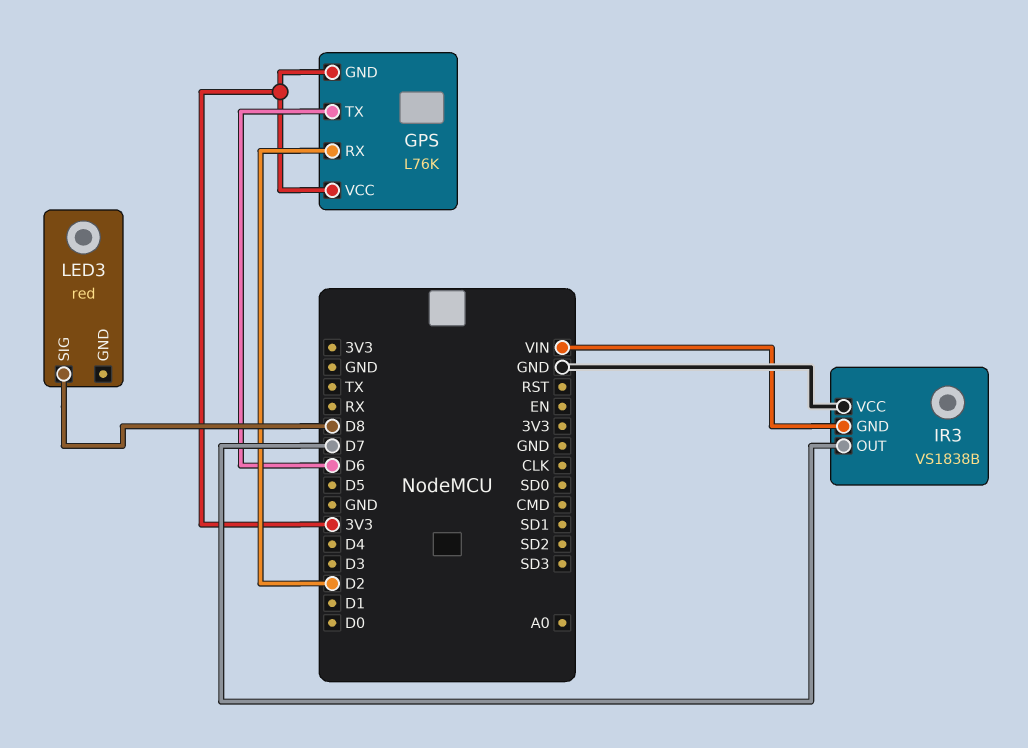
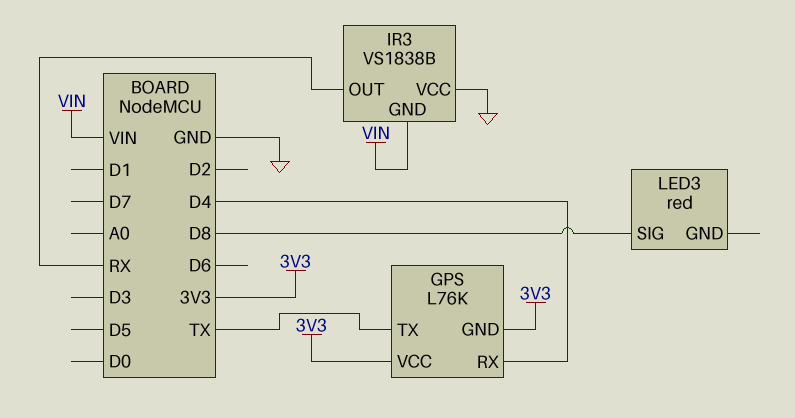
GPS pin RX: D2 -> D4
GPS pin TX: D6 -> TX
IR3 pin OUT: D7 -> RX

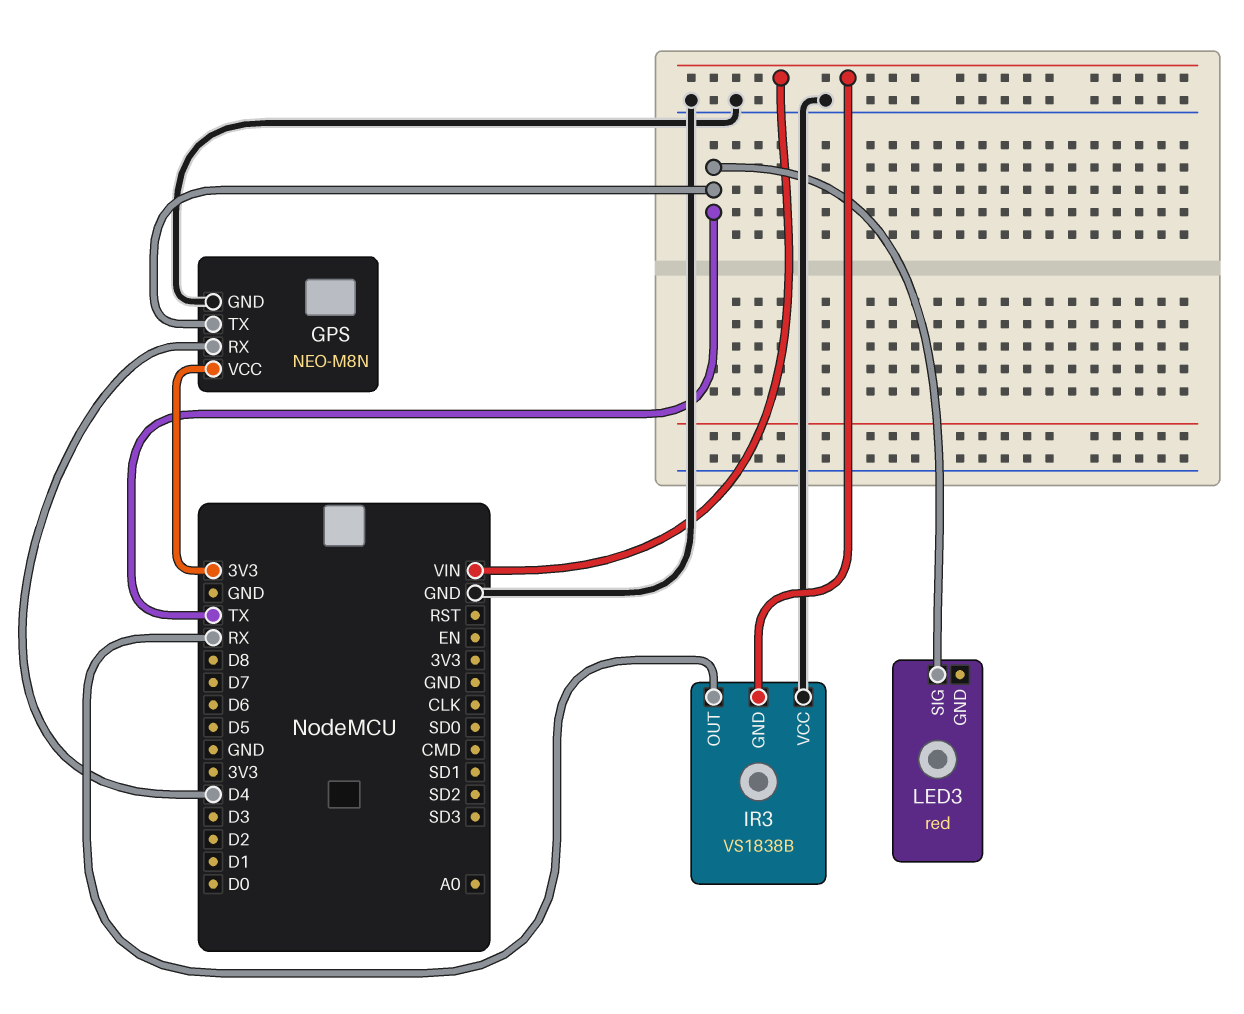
GPS: L76K -> NEO-M8N
GPS pin GND: 3V3 -> GND
LED3 pin SIG: D8 -> TX

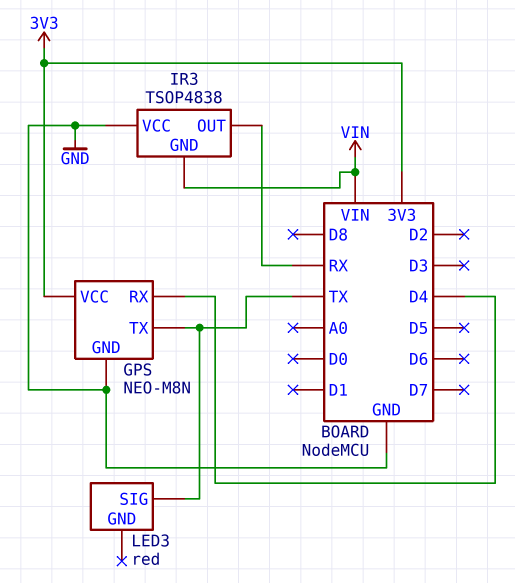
IR3: VS1838B -> TSOP4838

